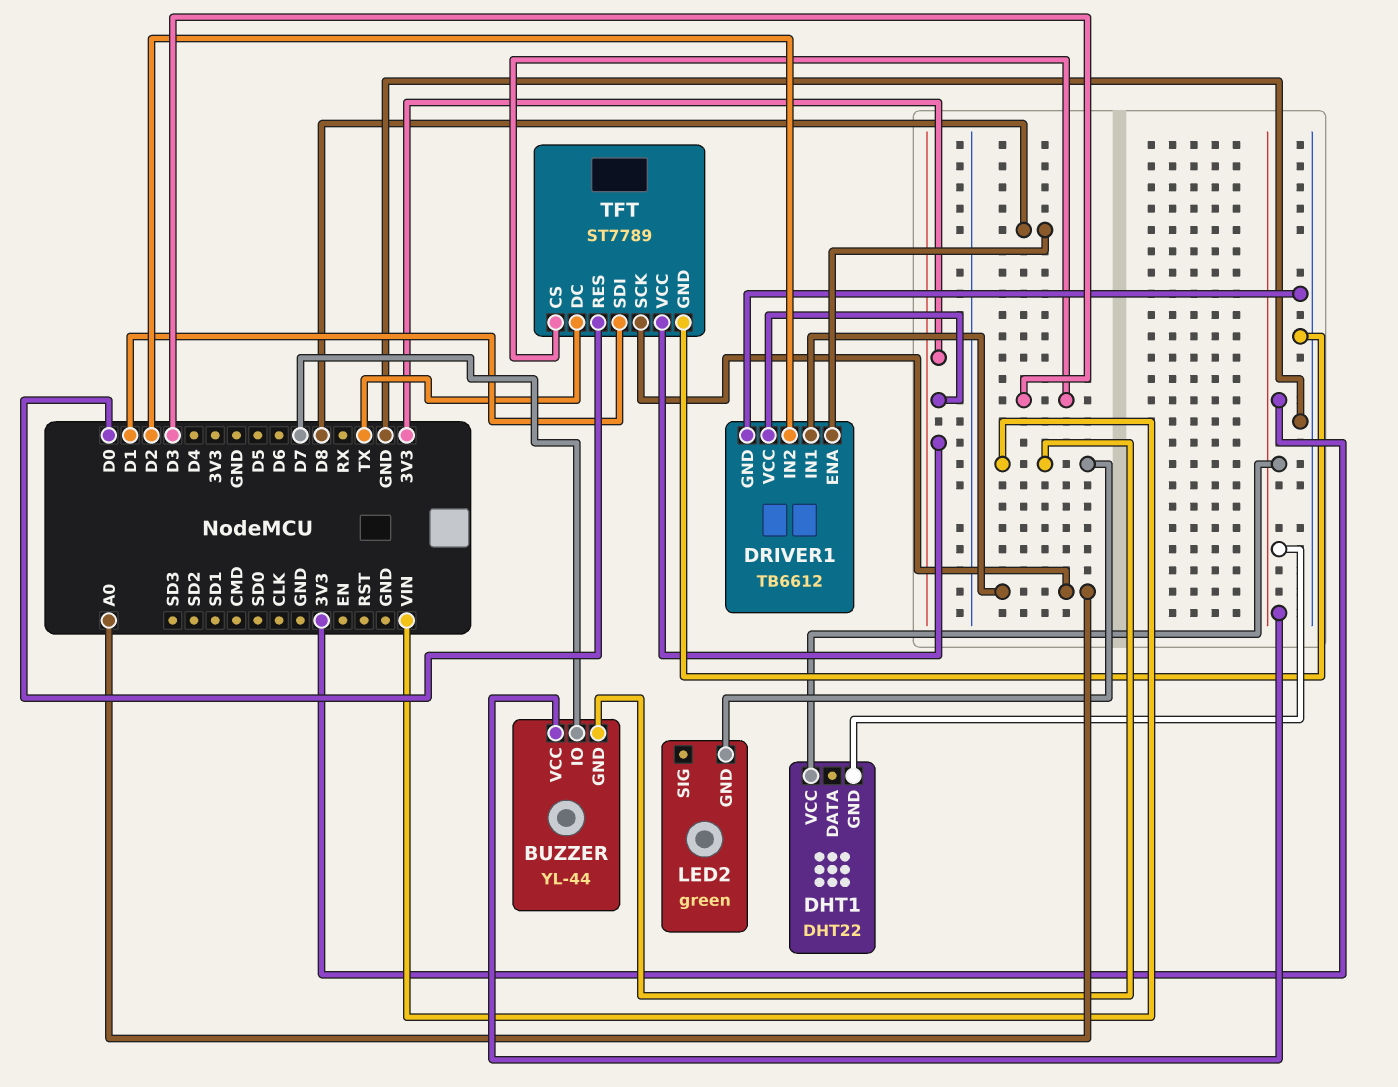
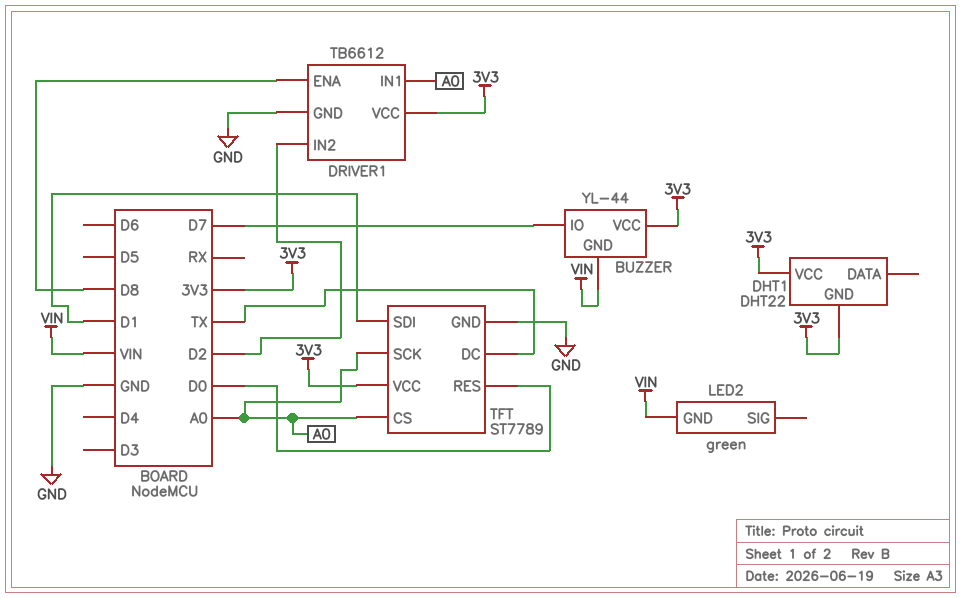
TFT pin CS: D3 -> A0

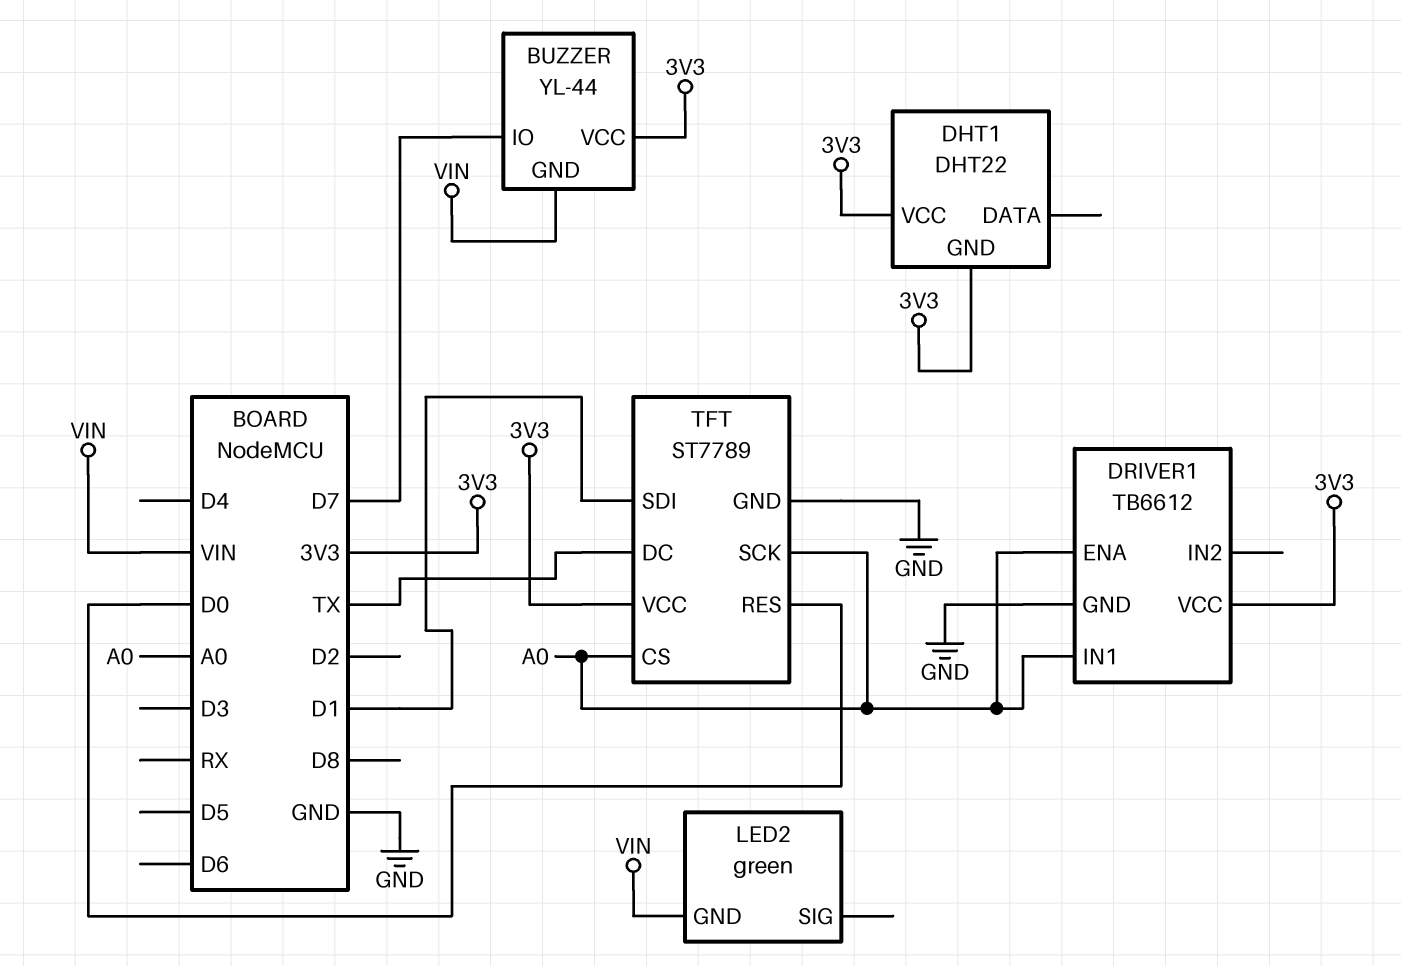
DRIVER1 pin ENA: D8 -> A0
DRIVER1 pin IN2: D2 -> none

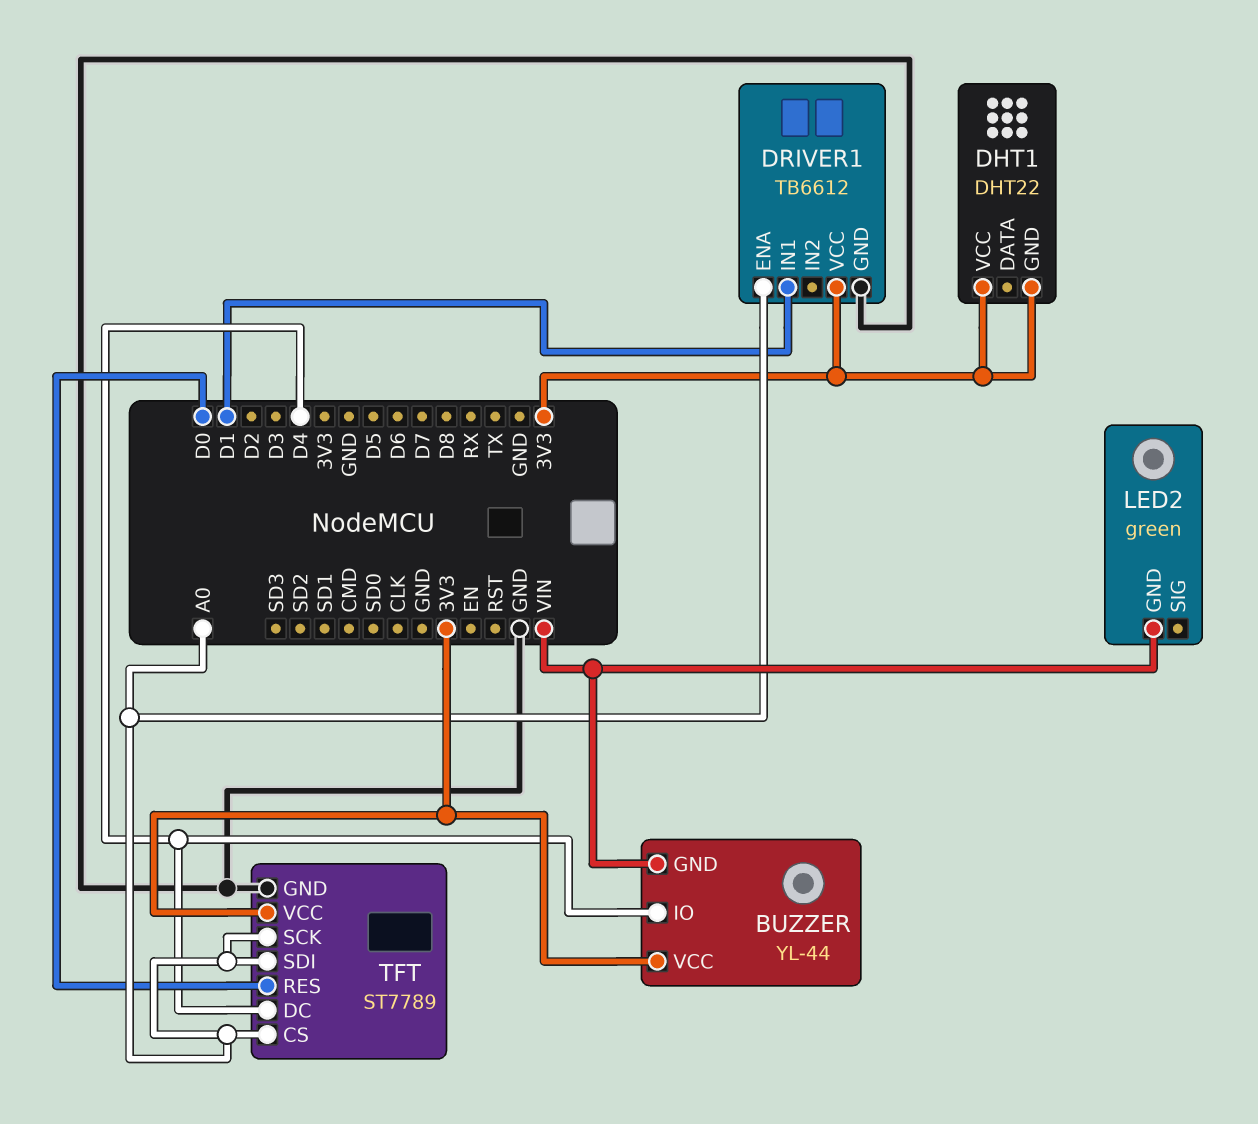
BUZZER pin IO: D7 -> D4
DRIVER1 pin IN1: A0 -> D1
TFT pin DC: TX -> D4
TFT pin SDI: D1 -> A0

